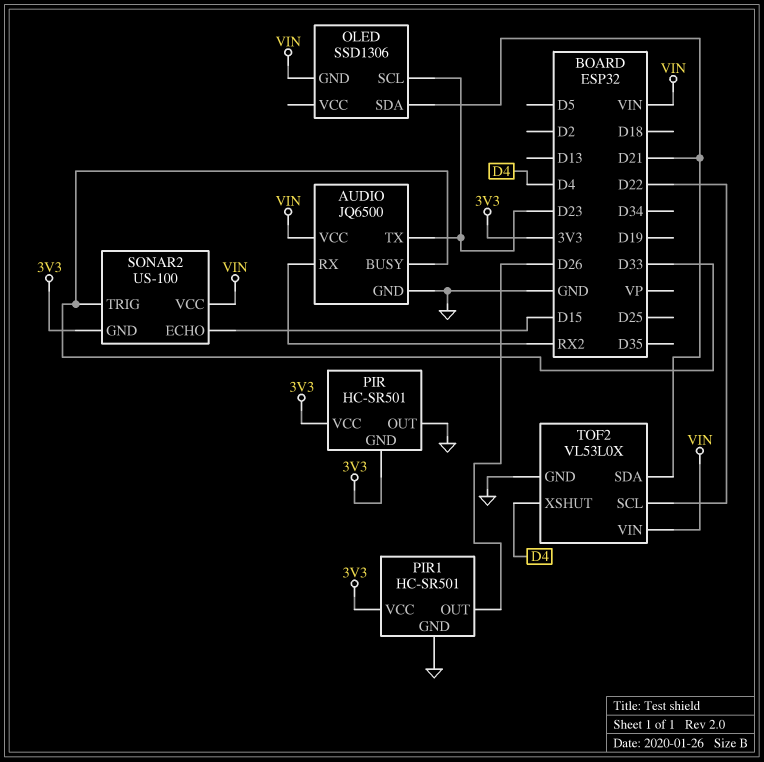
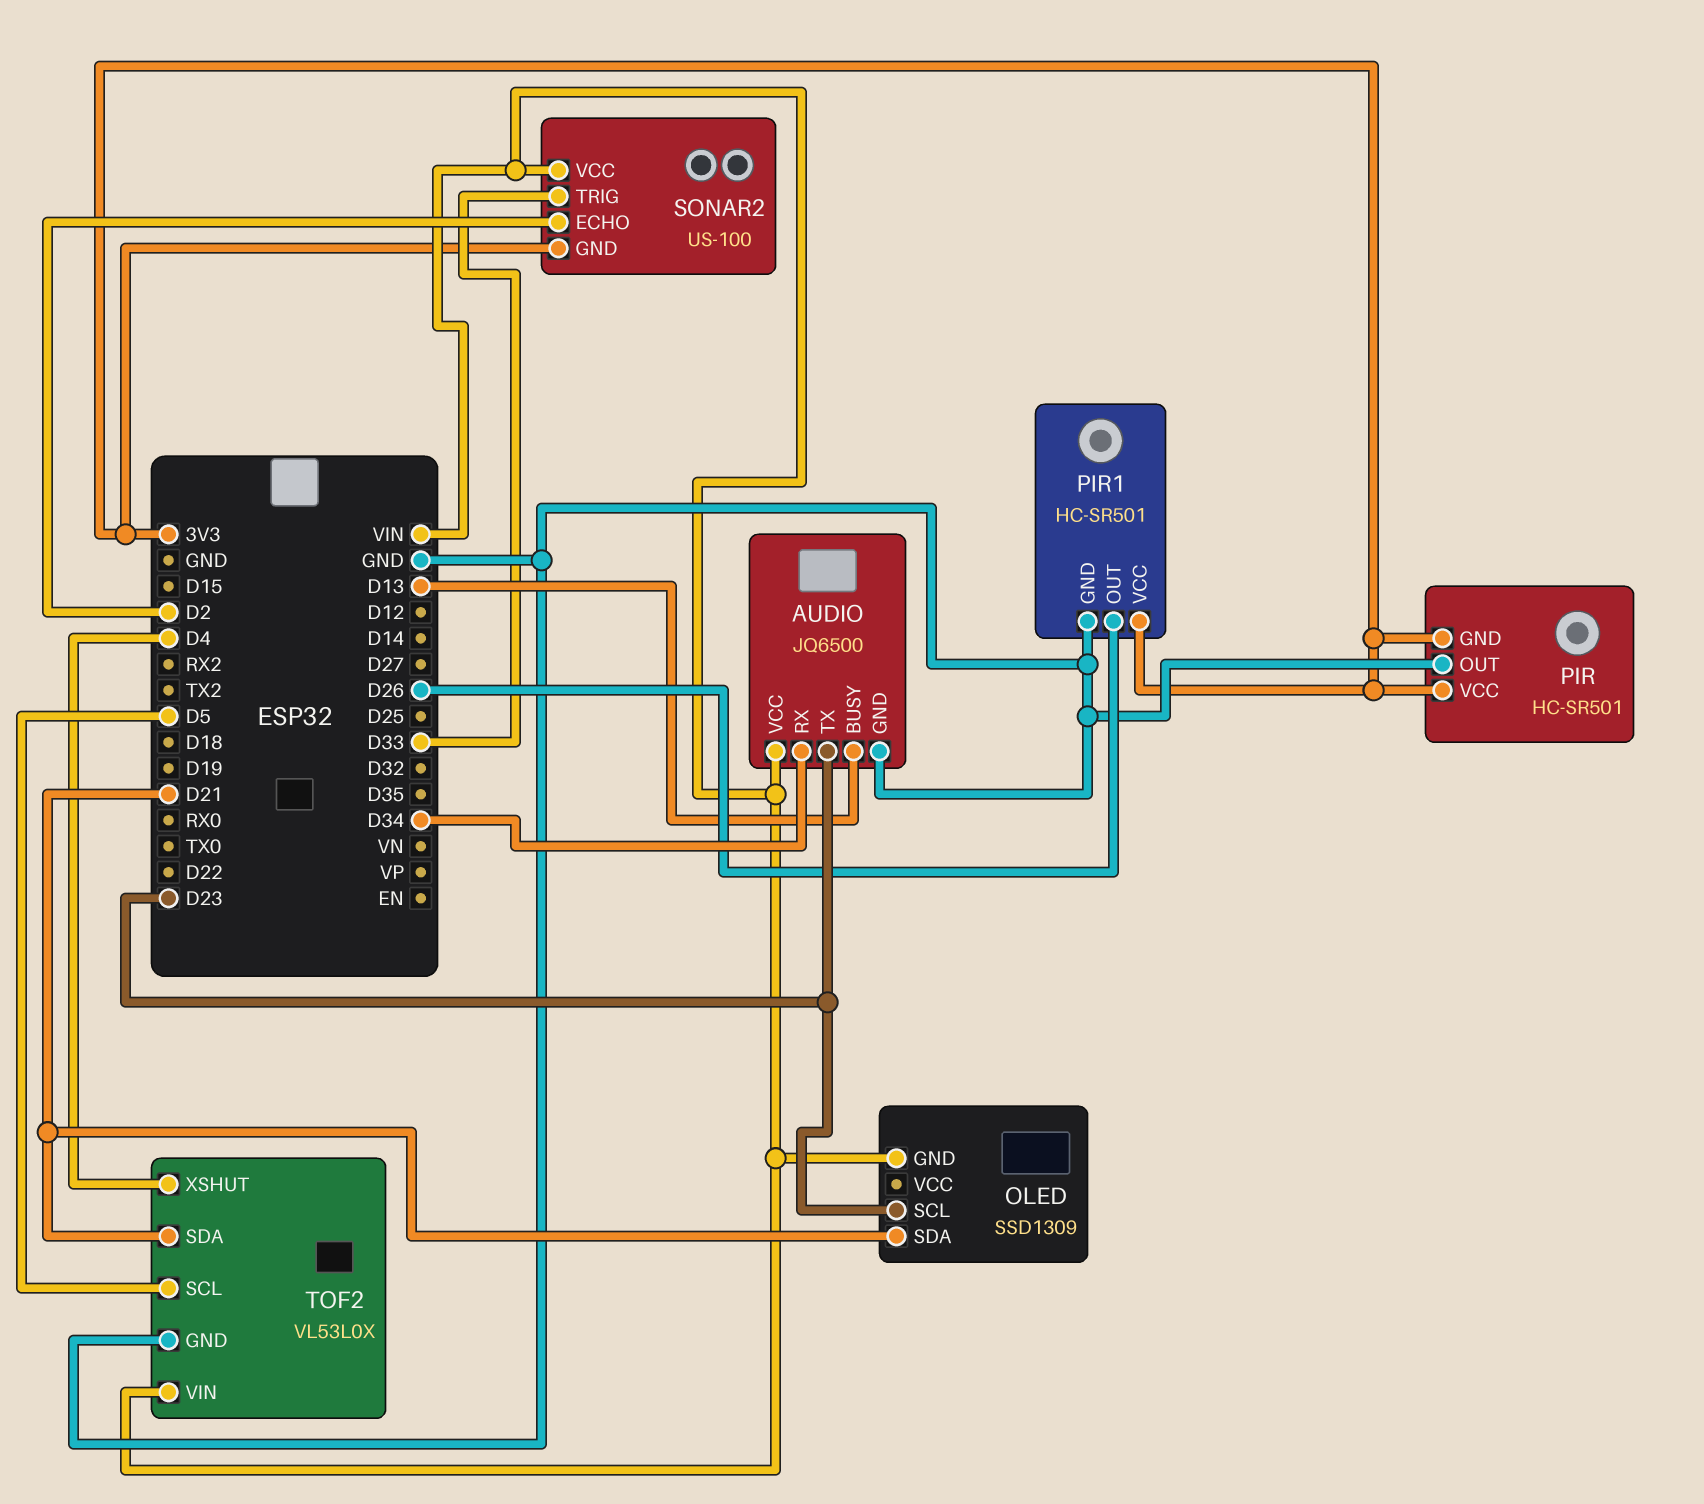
AUDIO pin BUSY: D33 -> D13
AUDIO pin RX: RX2 -> D34
OLED: SSD1306 -> SSD1309
SONAR2 pin ECHO: D15 -> D2
TOF2 pin SCL: D22 -> D5

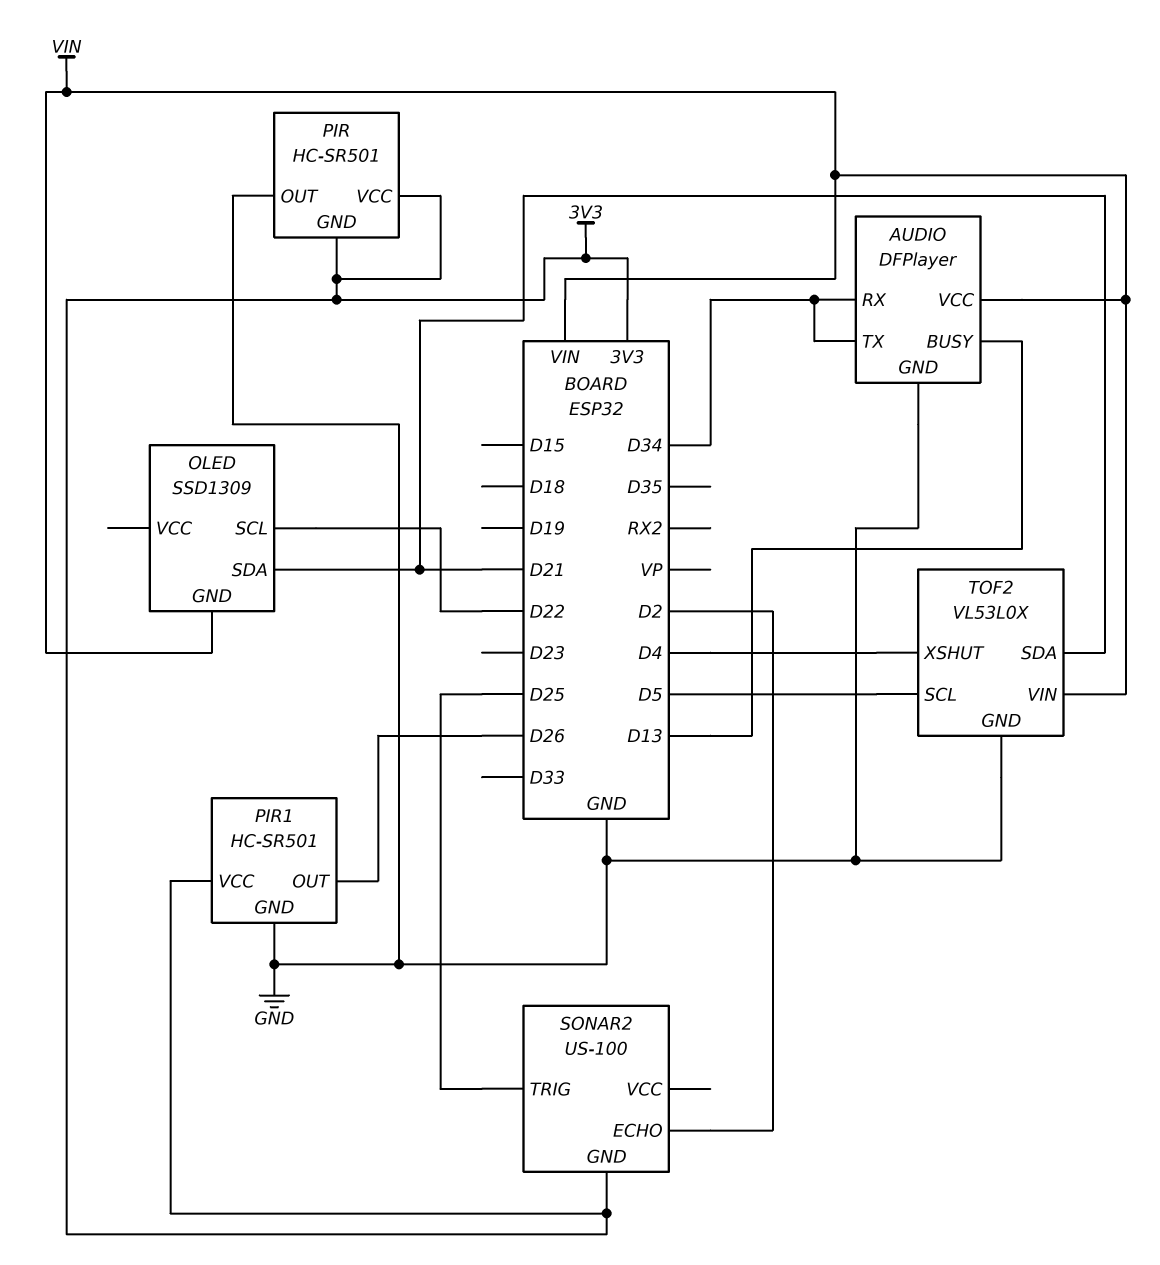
AUDIO: JQ6500 -> DFPlayer
AUDIO pin TX: D23 -> D34
OLED pin SCL: D23 -> D22
SONAR2 pin TRIG: D33 -> D25
SONAR2 pin VCC: VIN -> none

